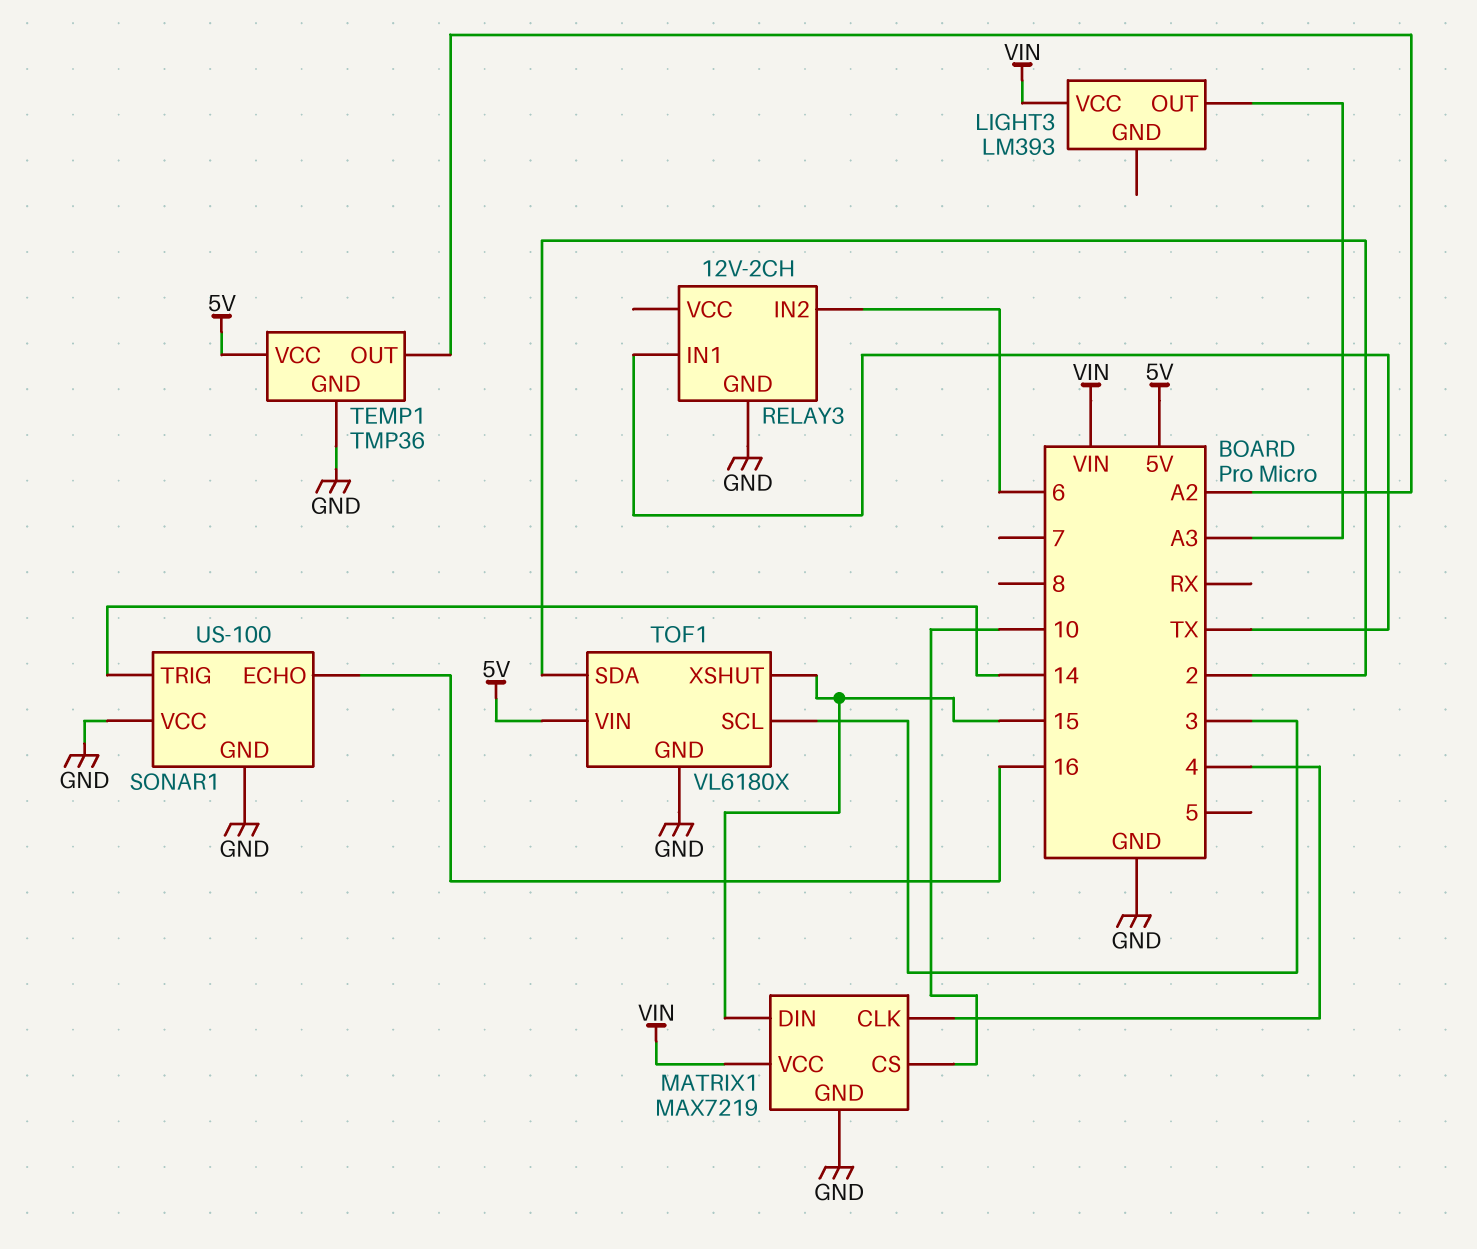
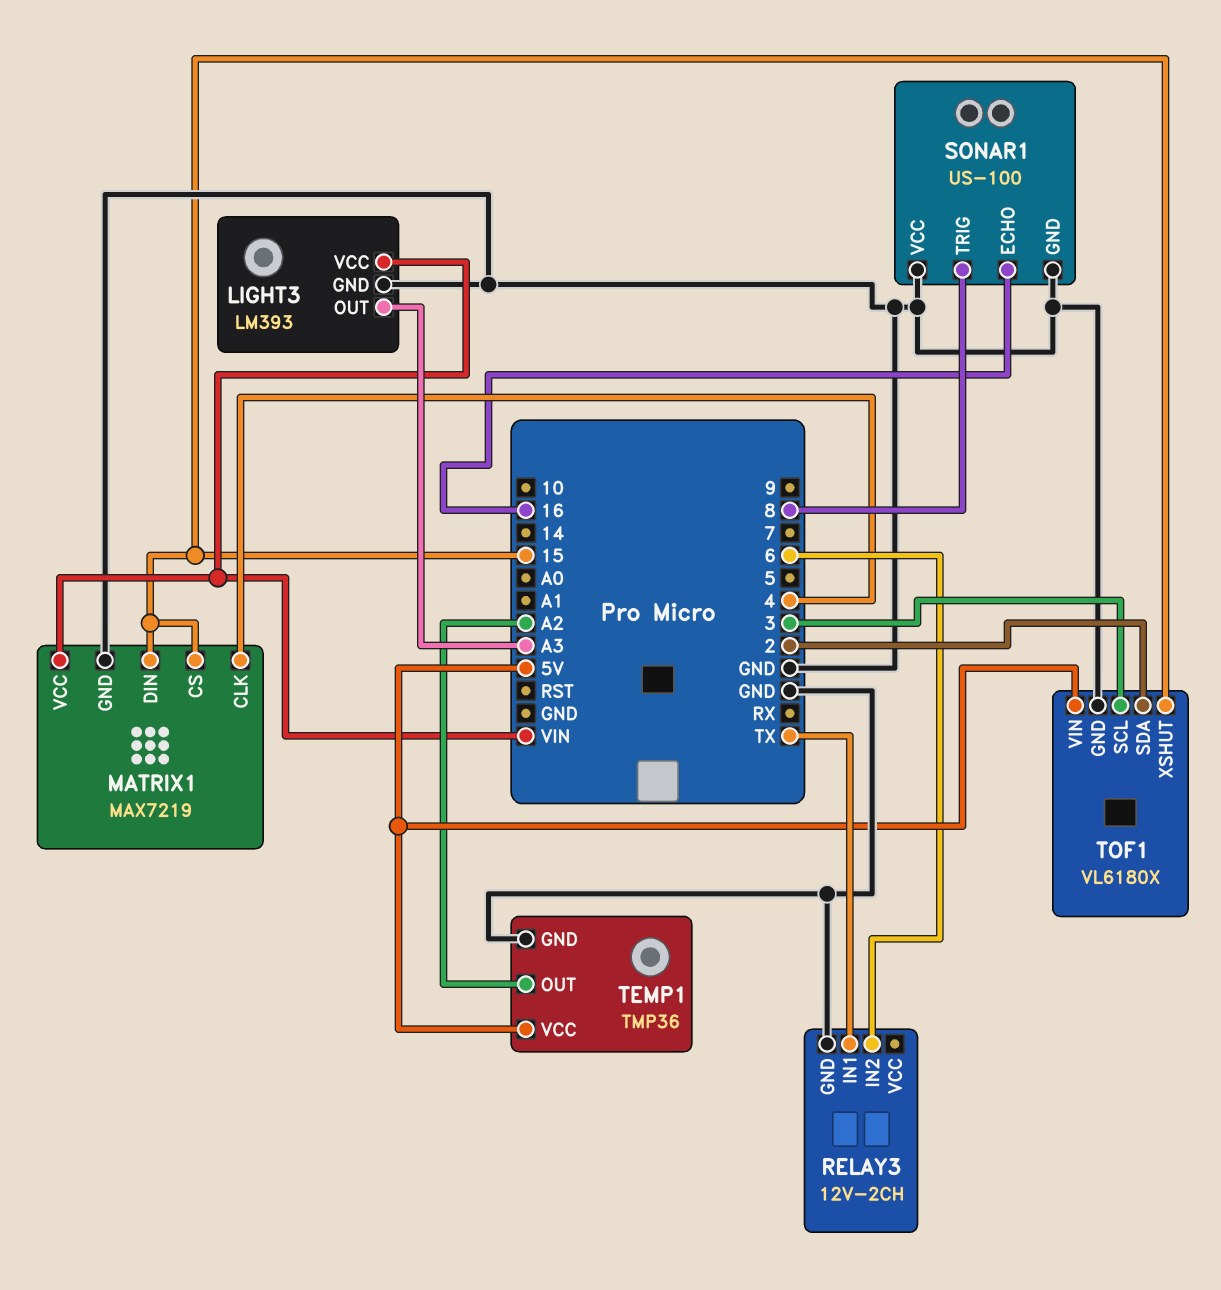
LIGHT3 pin GND: none -> GND
MATRIX1 pin CS: 10 -> 15
SONAR1 pin TRIG: 14 -> 8

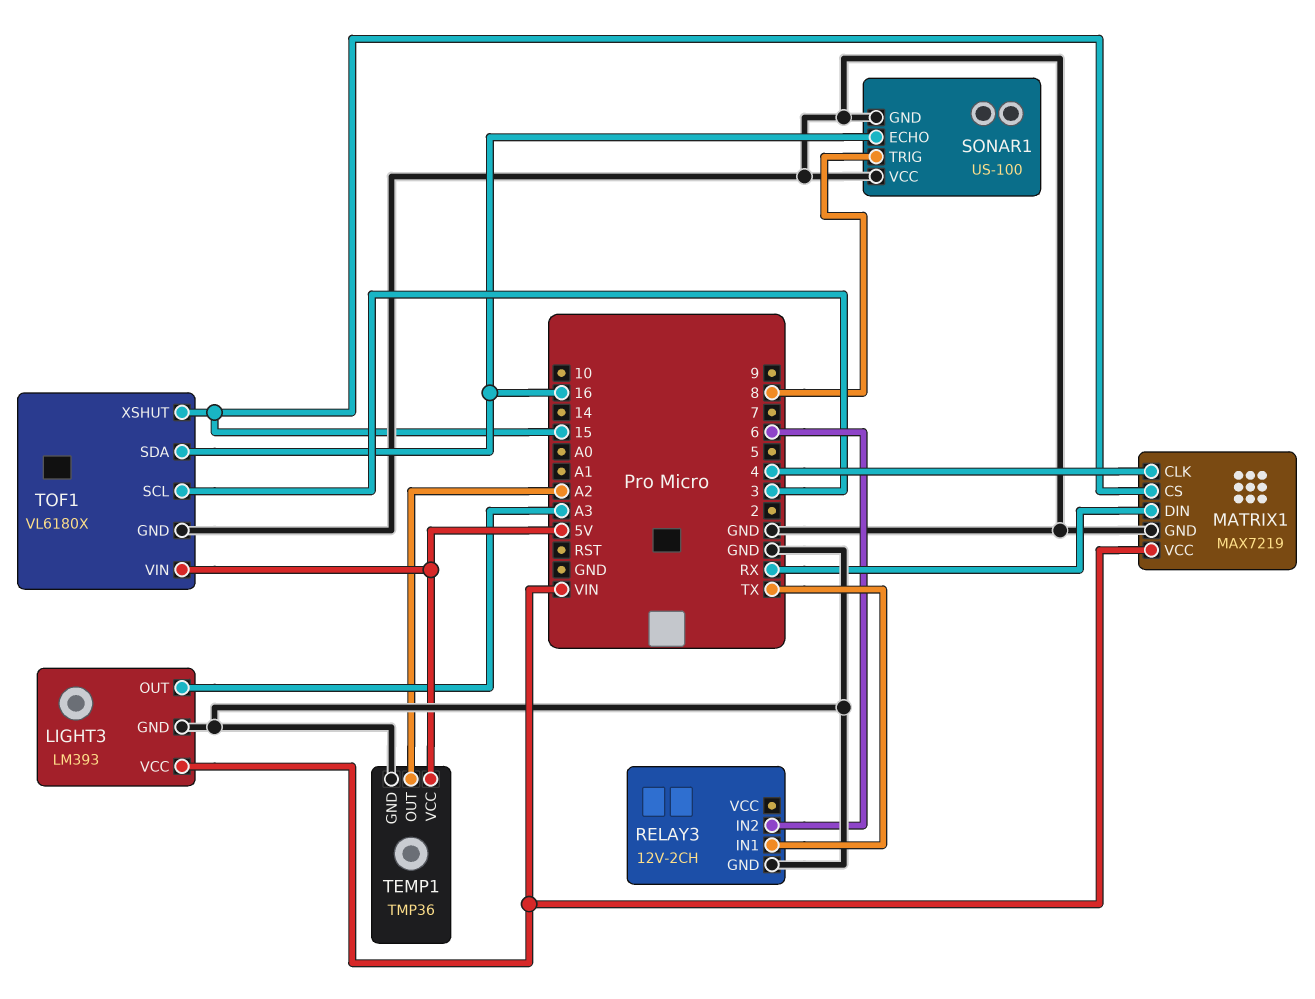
MATRIX1 pin DIN: 15 -> RX
TOF1 pin SDA: 2 -> 16

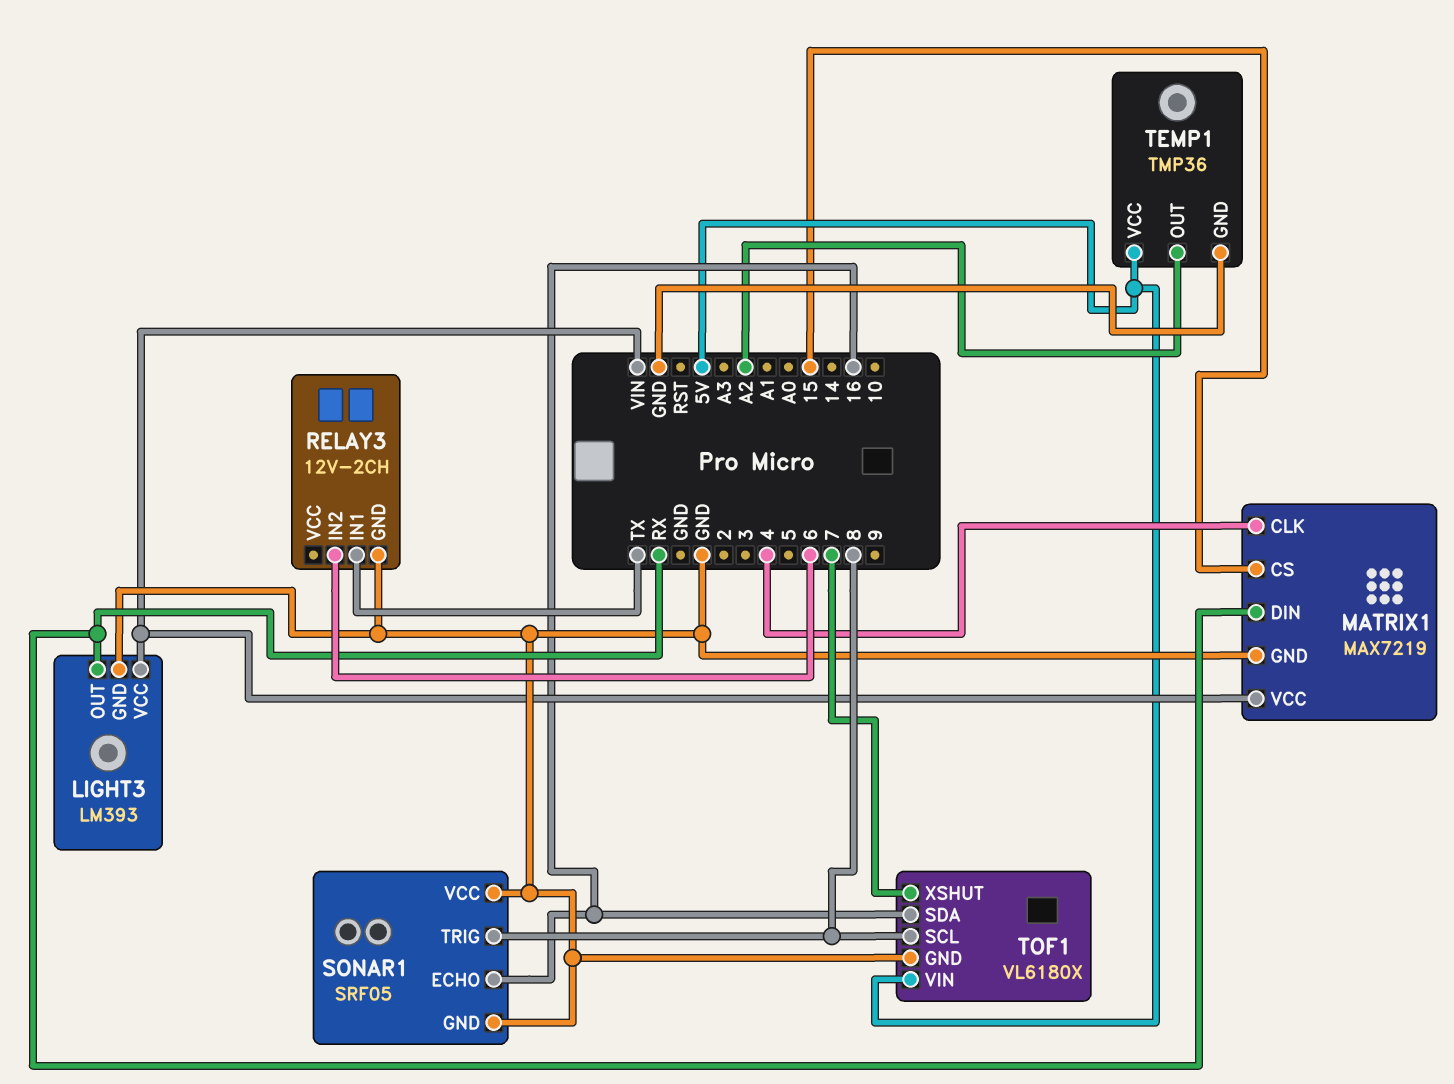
LIGHT3 pin OUT: A3 -> RX
SONAR1: US-100 -> SRF05
TOF1 pin SCL: 3 -> 8
TOF1 pin XSHUT: 15 -> 7

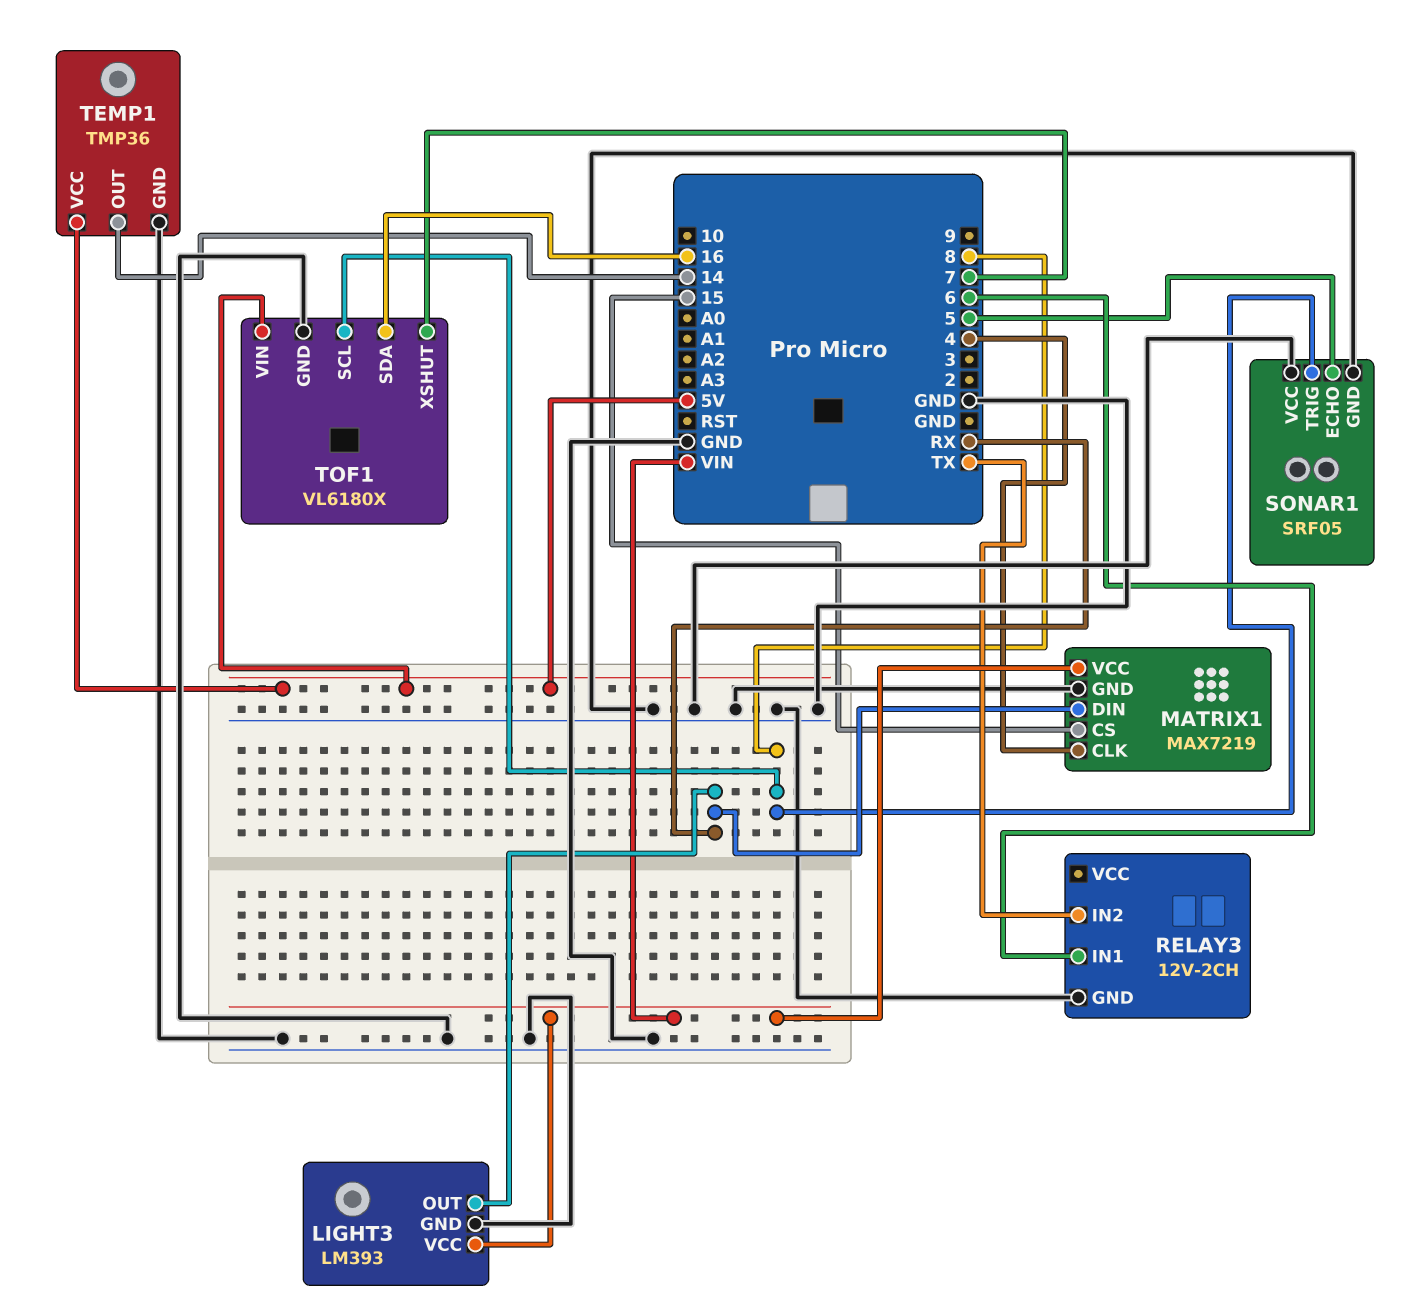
RELAY3 pin IN1: TX -> 6
RELAY3 pin IN2: 6 -> TX
SONAR1 pin ECHO: 16 -> 5
TEMP1 pin OUT: A2 -> 14

